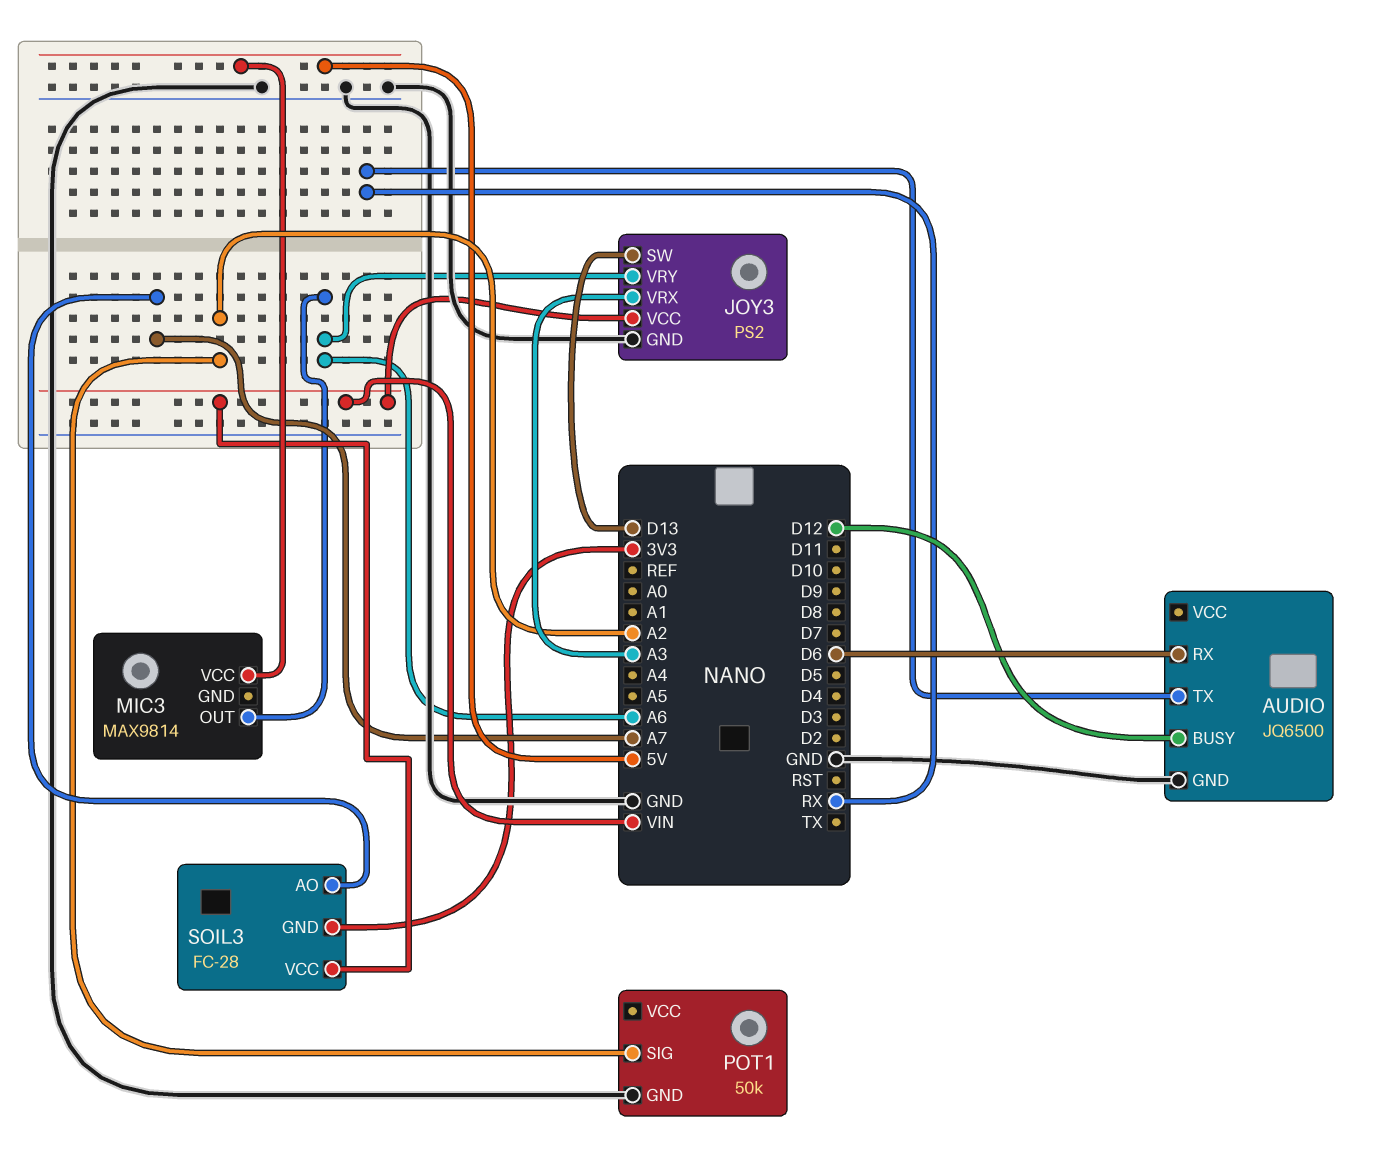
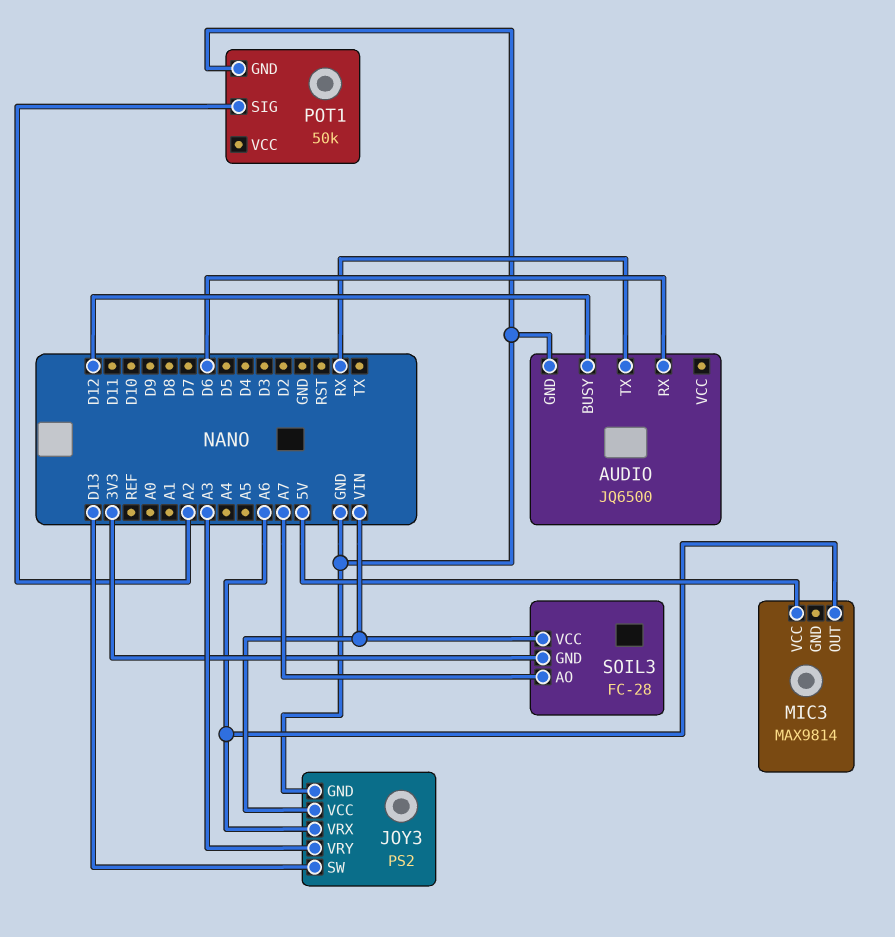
JOY3 pin VRX: A3 -> A6
JOY3 pin VRY: A6 -> A3

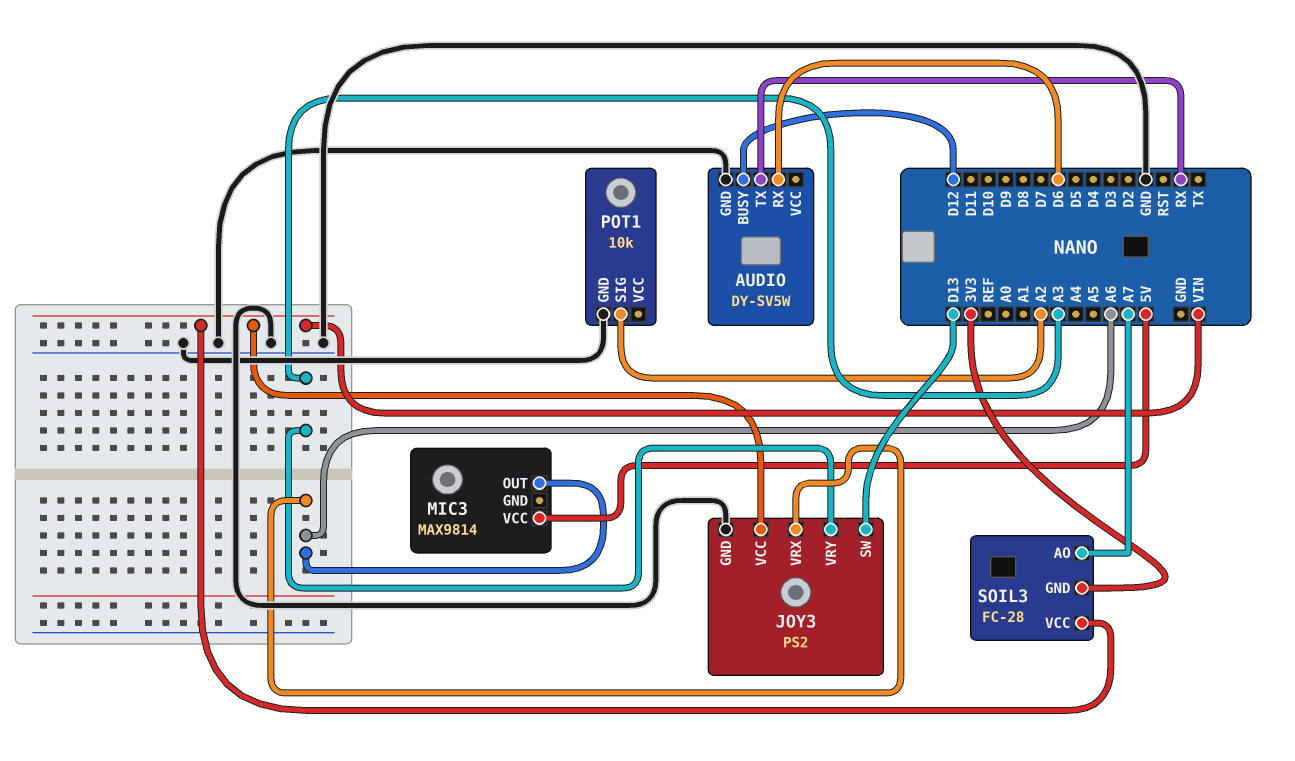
AUDIO: JQ6500 -> DY-SV5W
POT1: 50k -> 10k

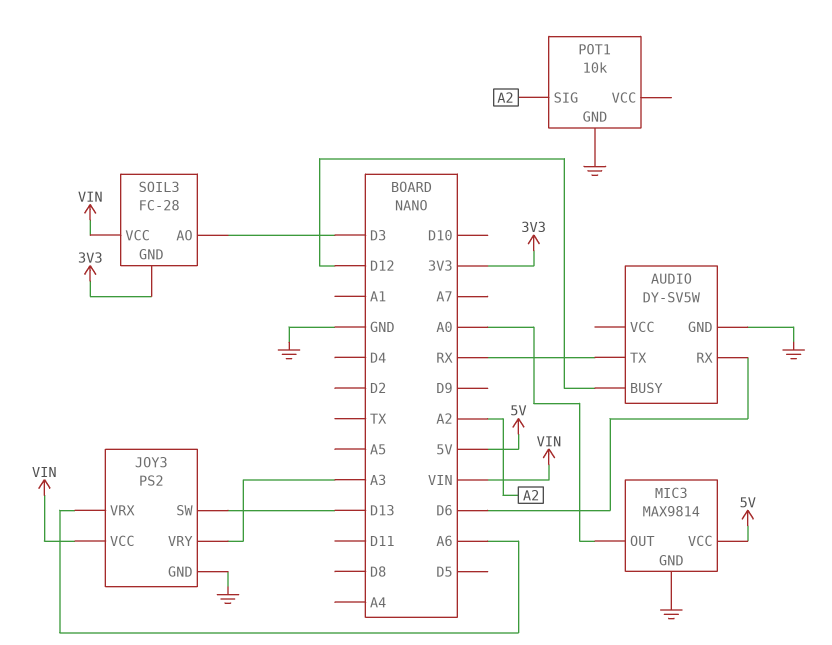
MIC3 pin GND: none -> GND
MIC3 pin OUT: A6 -> A0
SOIL3 pin AO: A7 -> D3

